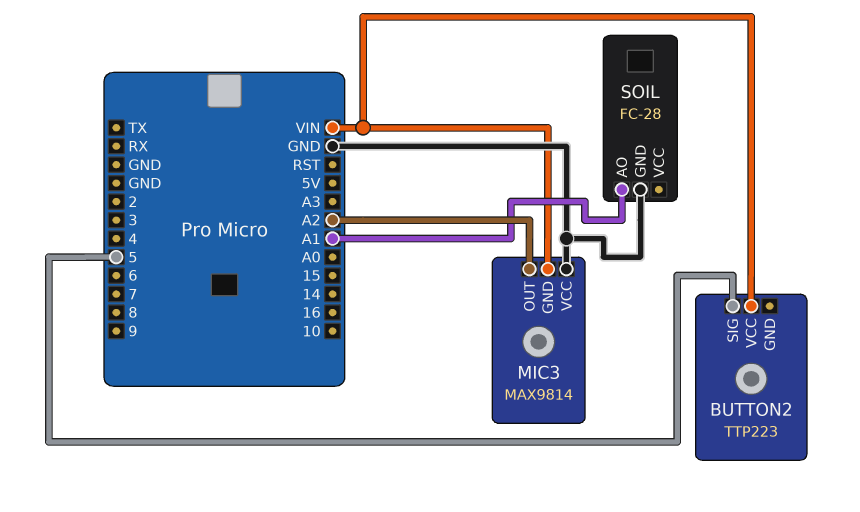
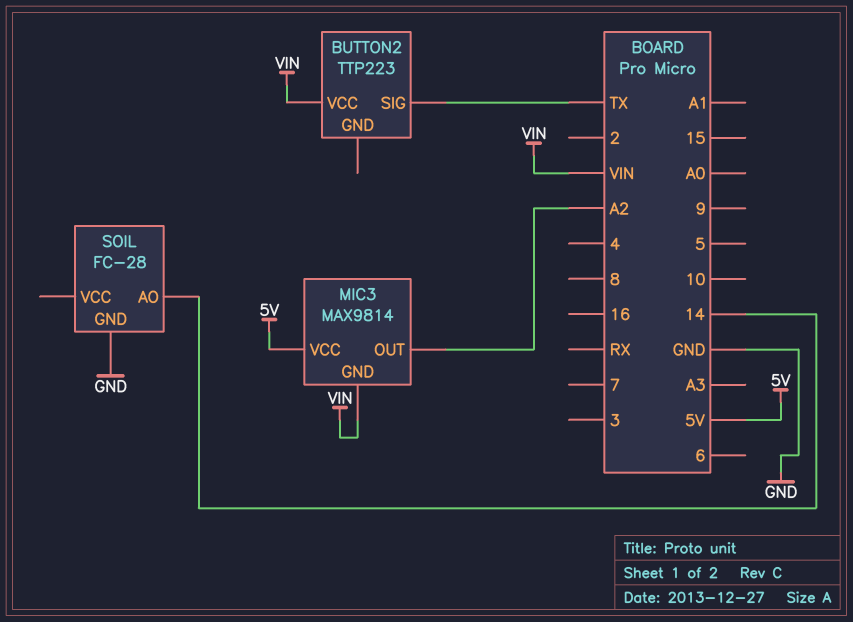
BUTTON2 pin SIG: 5 -> TX
MIC3 pin VCC: GND -> 5V
SOIL pin AO: A1 -> 14

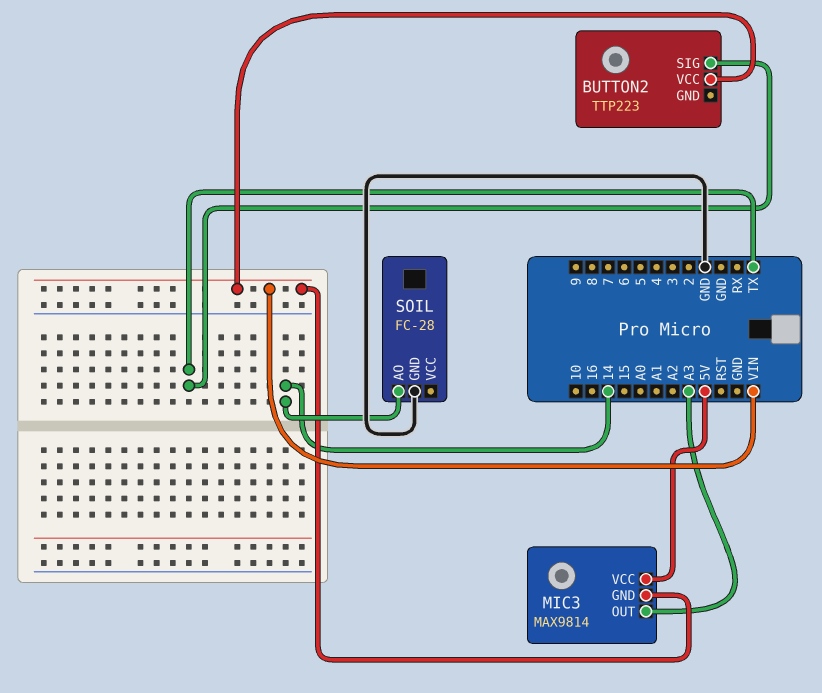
MIC3 pin OUT: A2 -> A3

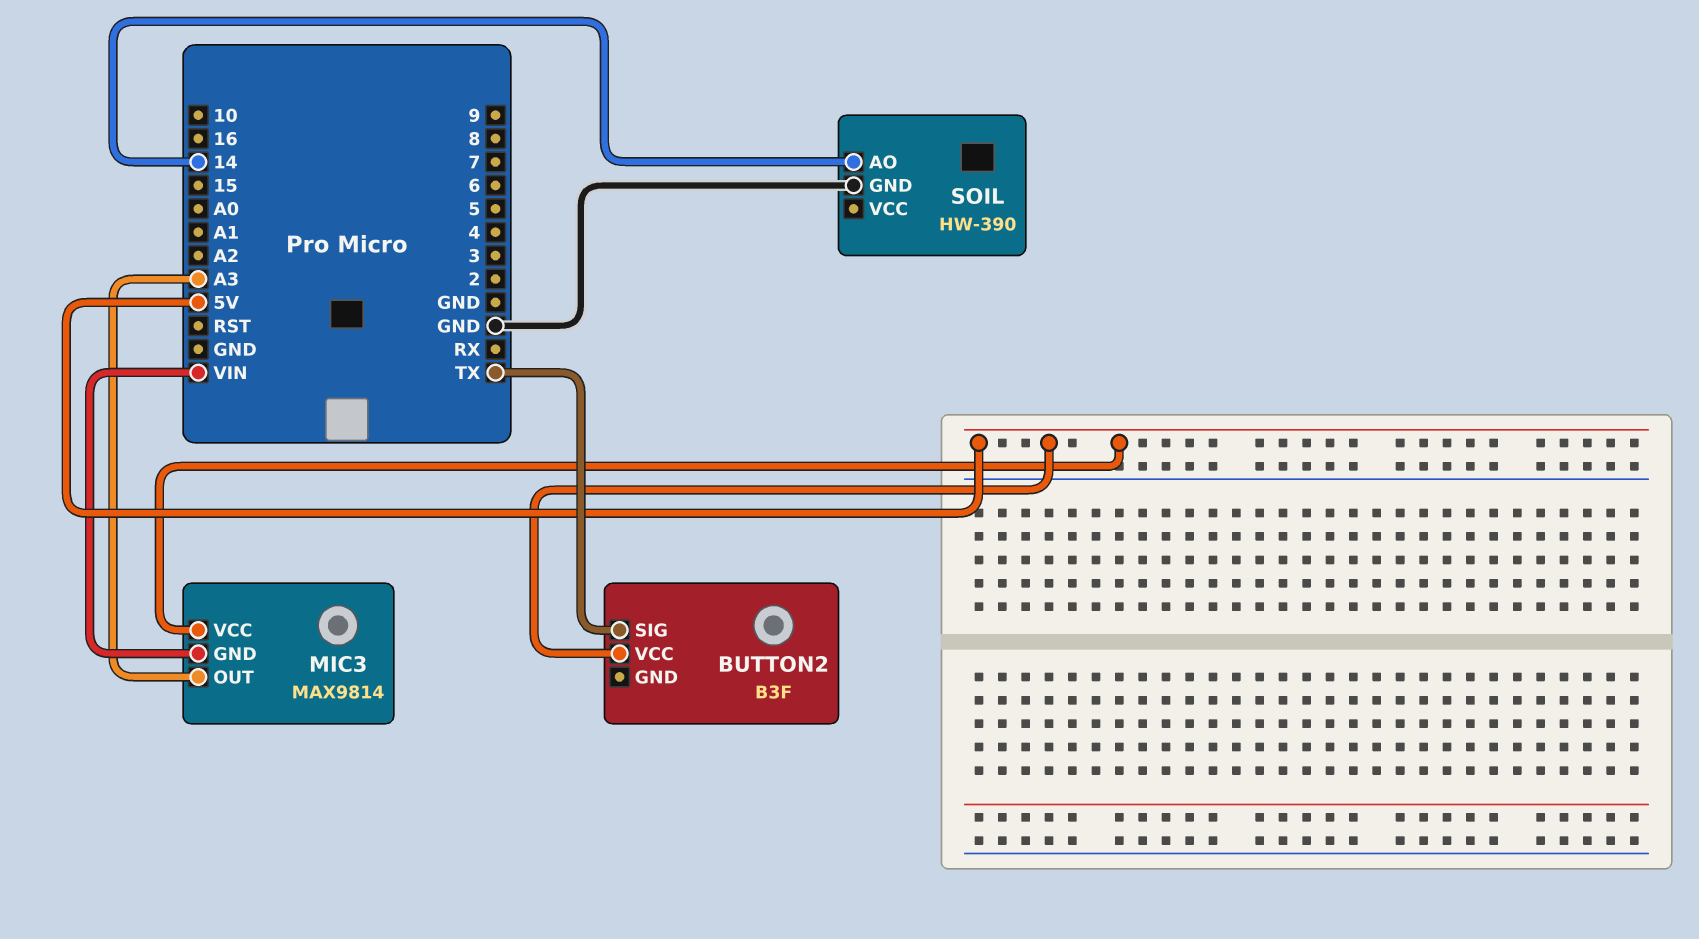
BUTTON2: TTP223 -> B3F
BUTTON2 pin VCC: VIN -> 5V
SOIL: FC-28 -> HW-390

